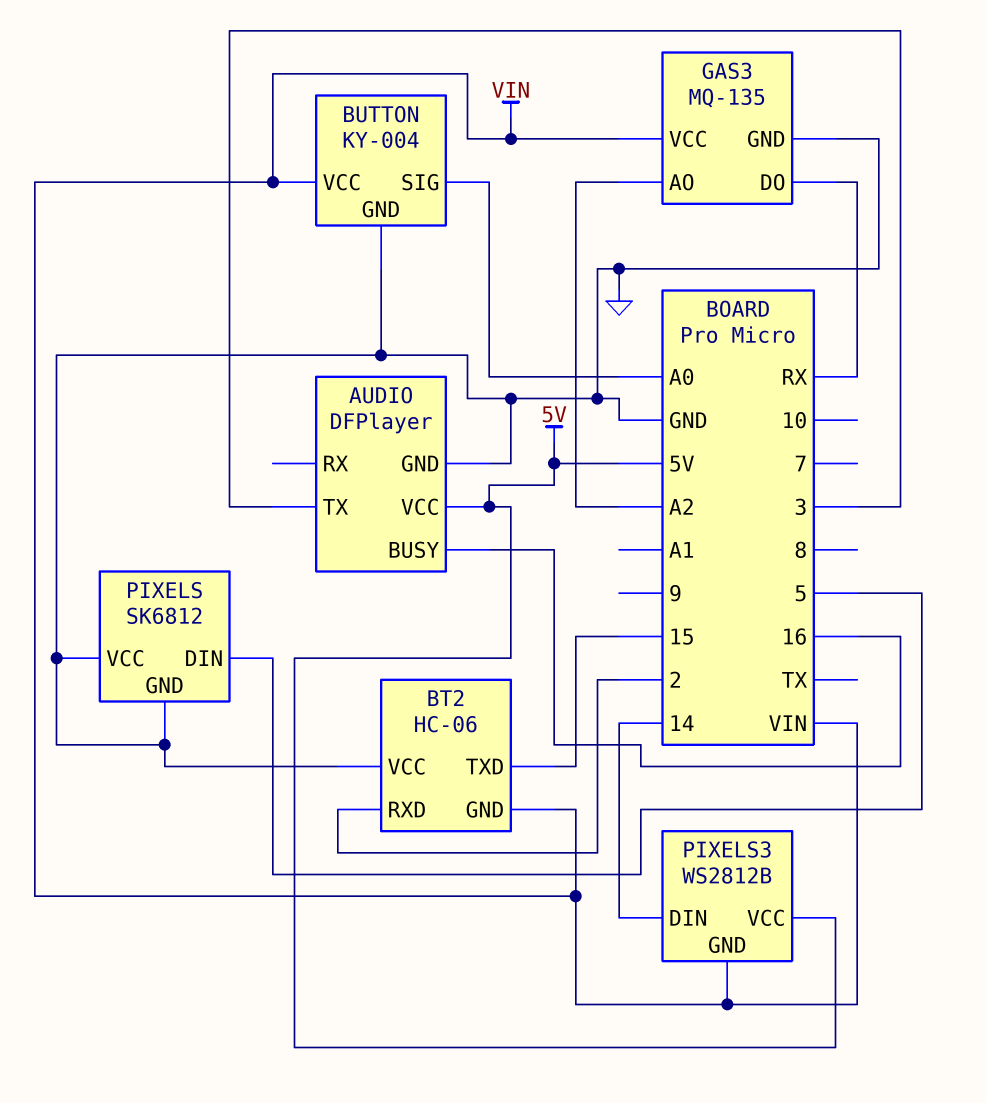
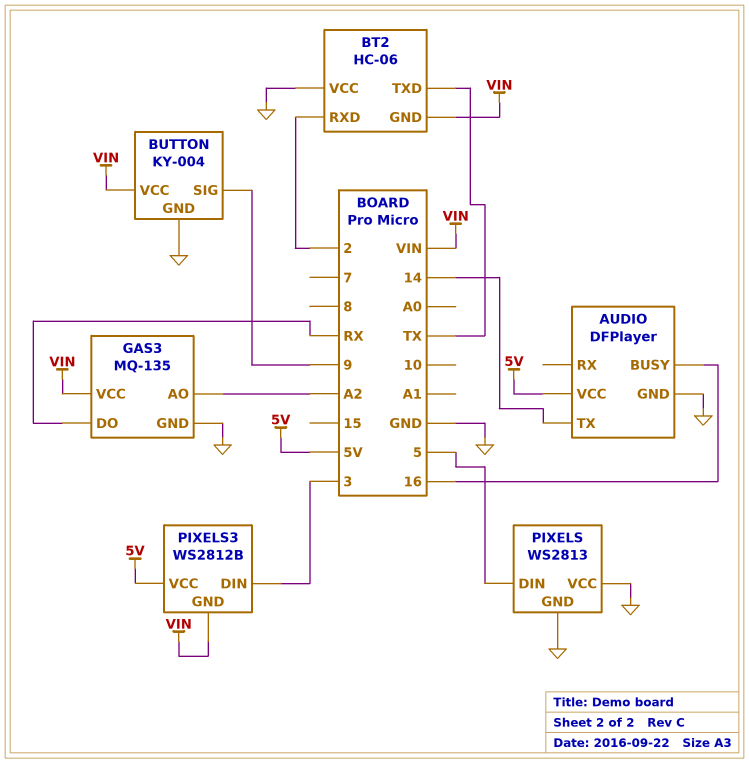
AUDIO pin TX: 3 -> 14
BT2 pin TXD: 15 -> TX
BUTTON pin SIG: A0 -> 9
PIXELS: SK6812 -> WS2813
PIXELS3 pin DIN: 14 -> 3

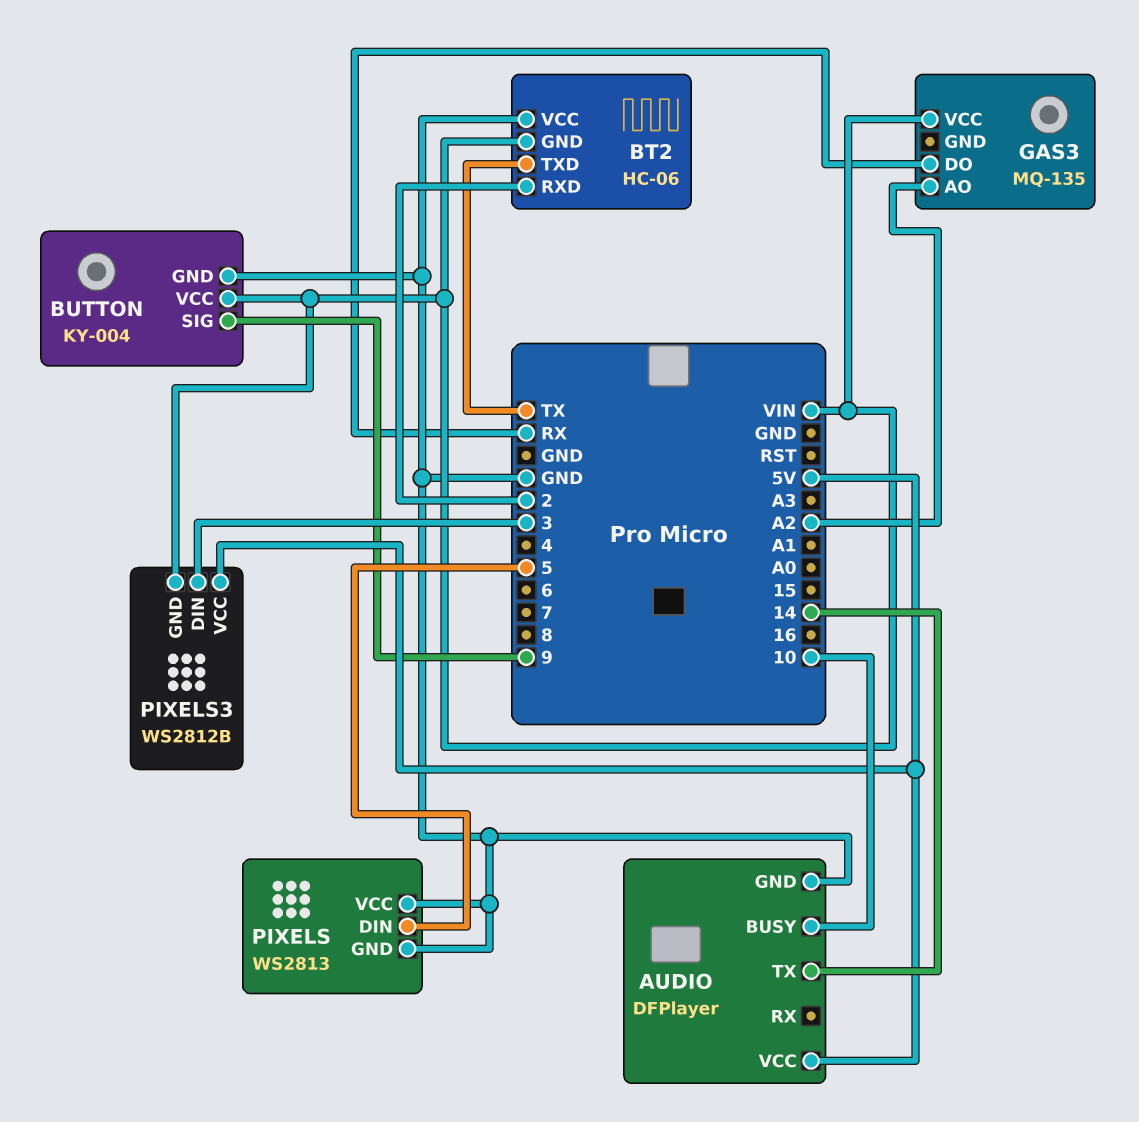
AUDIO pin BUSY: 16 -> 10
GAS3 pin GND: GND -> none

